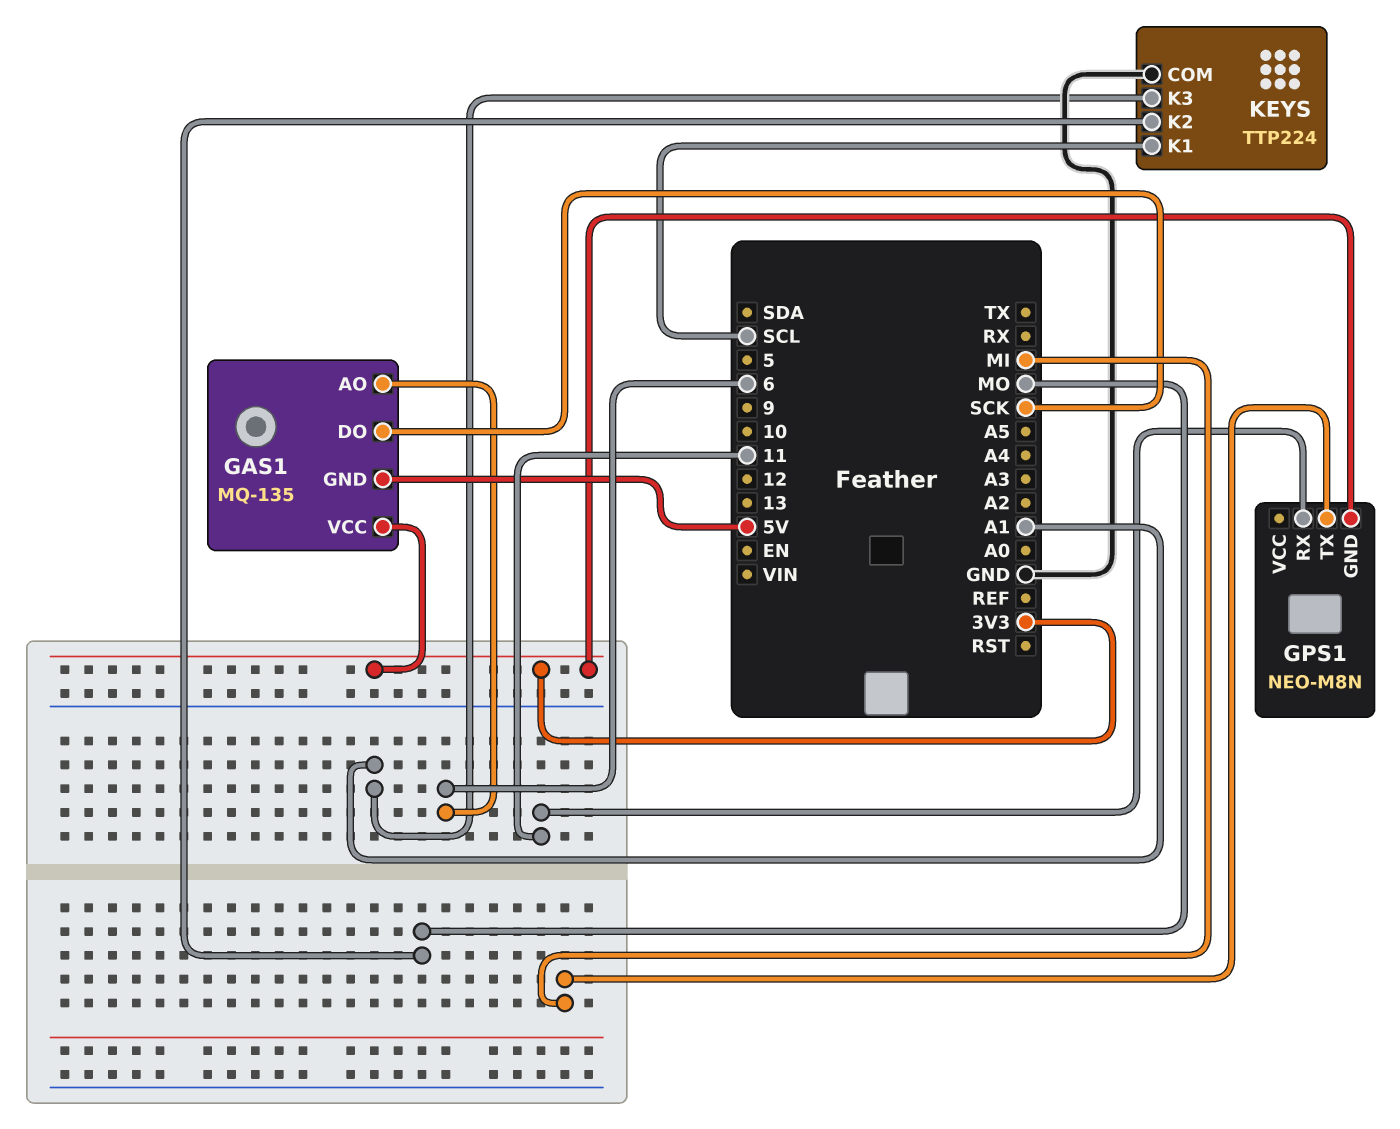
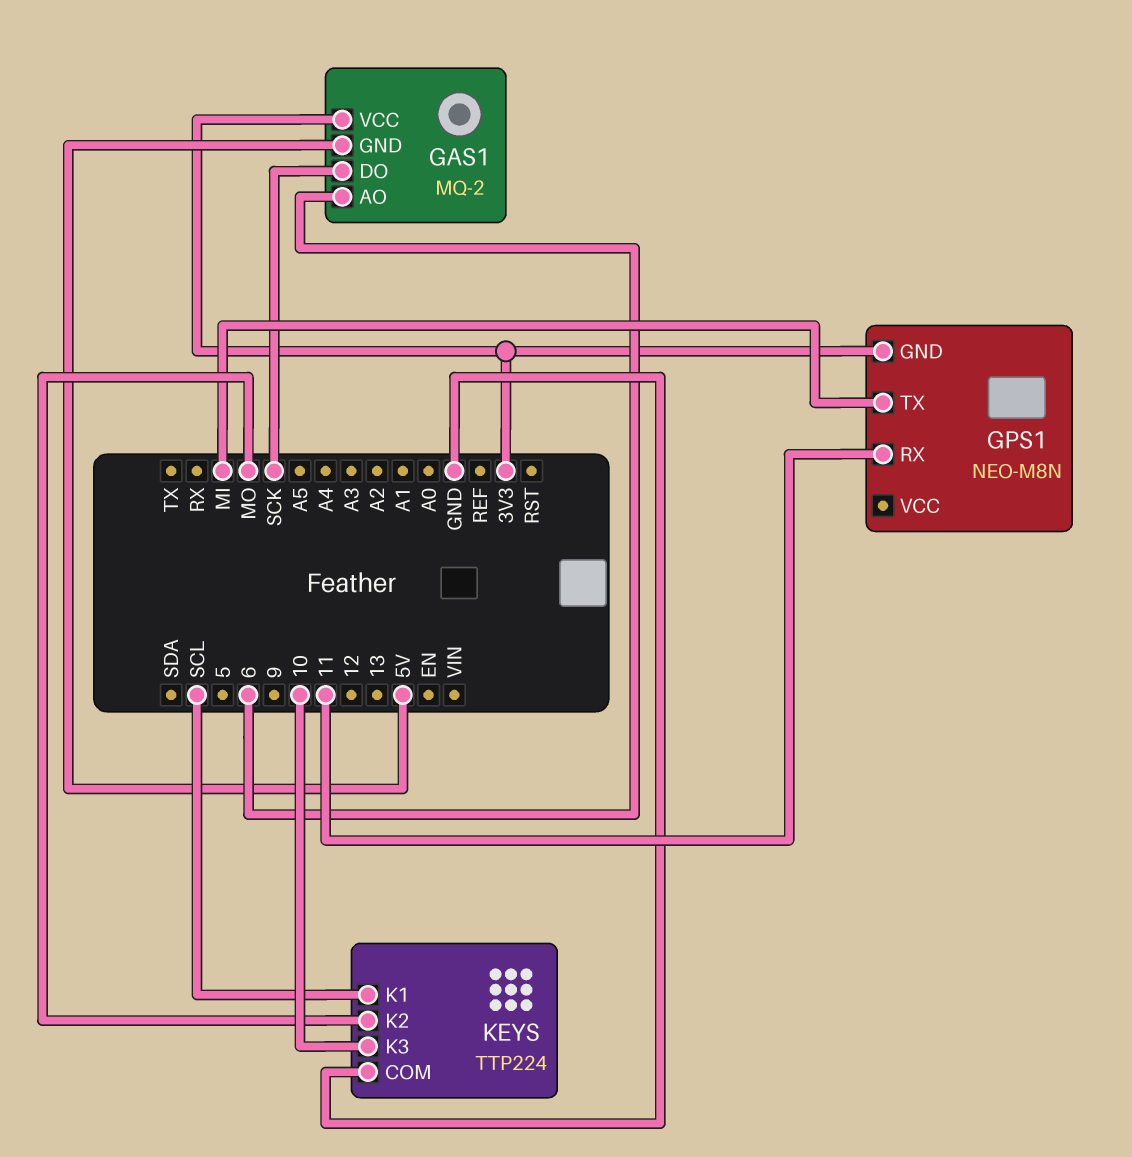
GAS1: MQ-135 -> MQ-2
KEYS pin K3: A1 -> 10

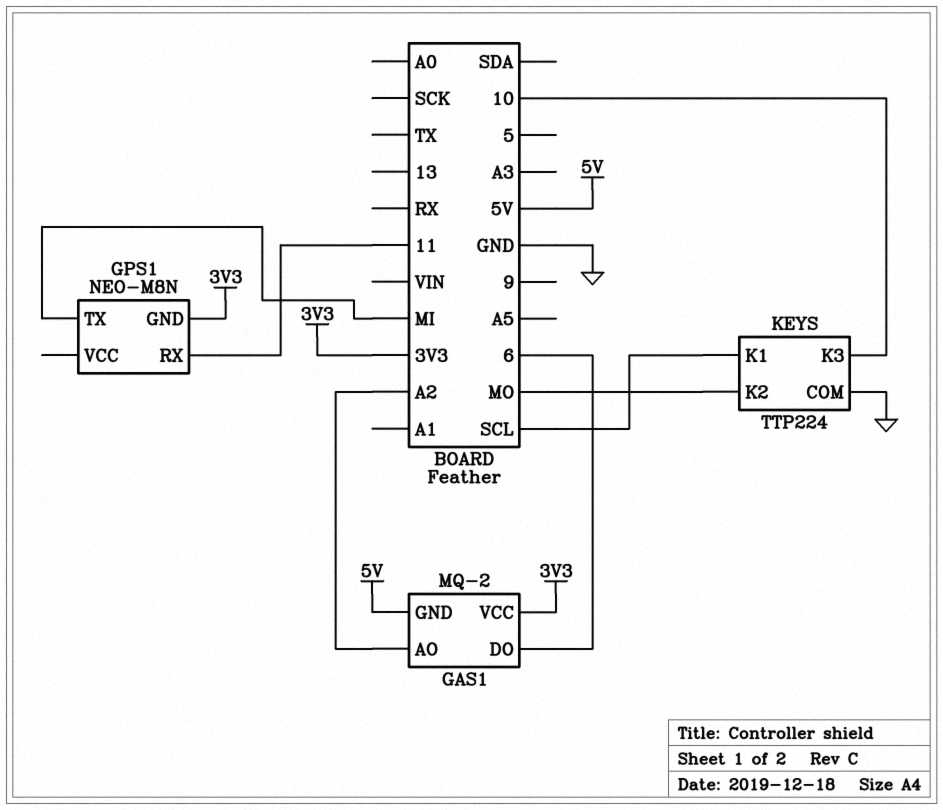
GAS1 pin AO: 6 -> A2
GAS1 pin DO: SCK -> 6

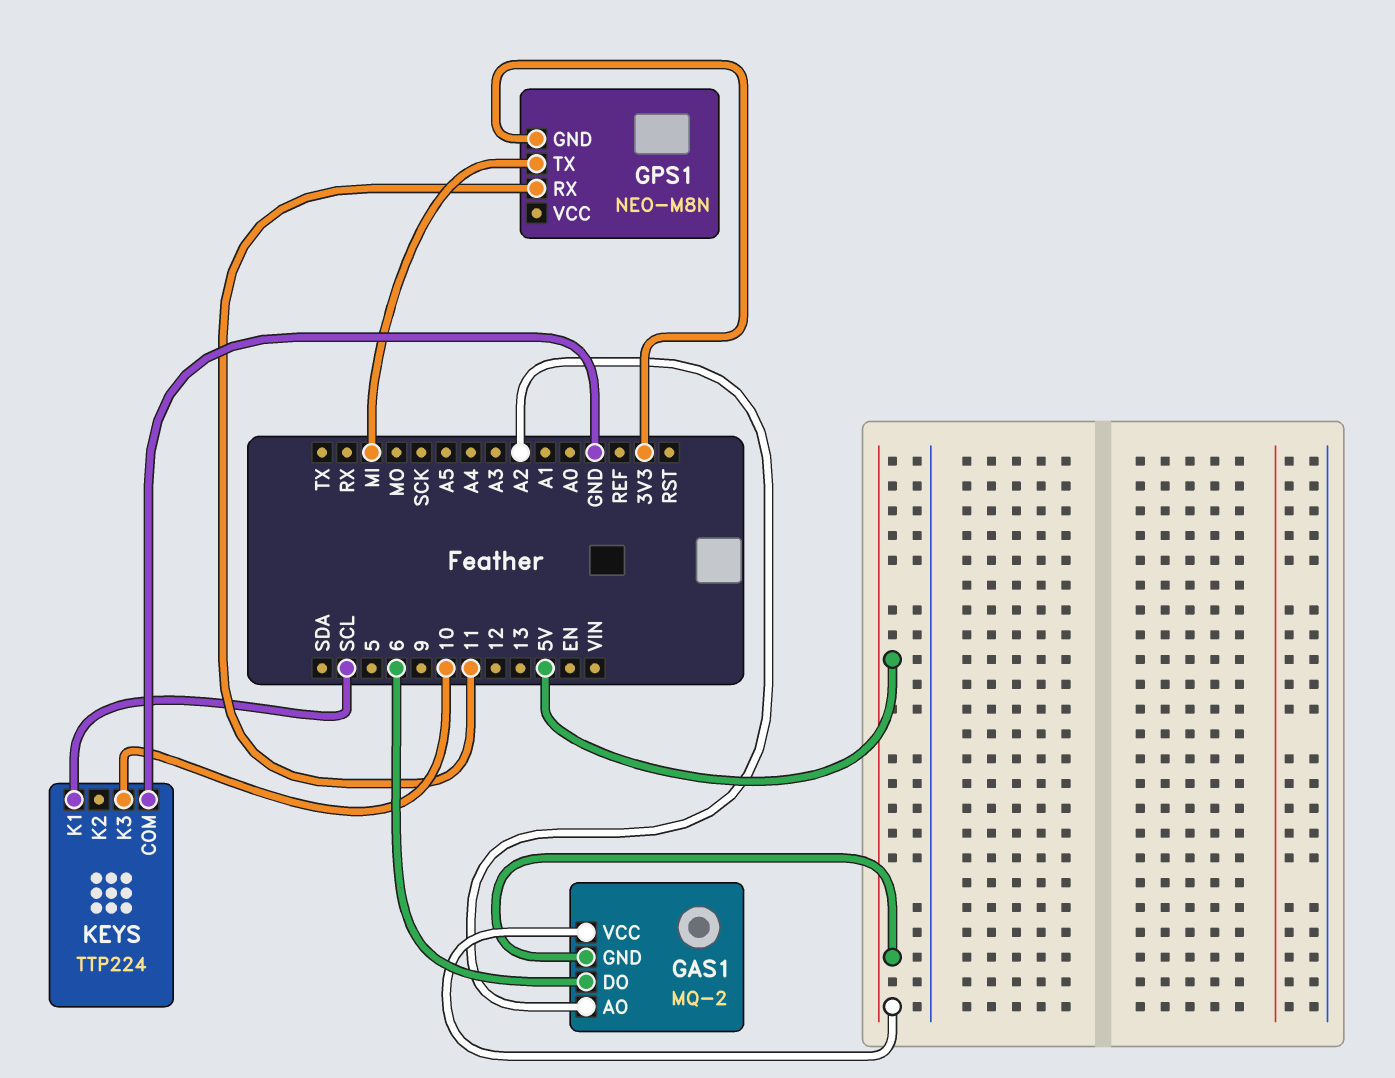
GAS1 pin VCC: 3V3 -> 5V
KEYS pin K2: MO -> none

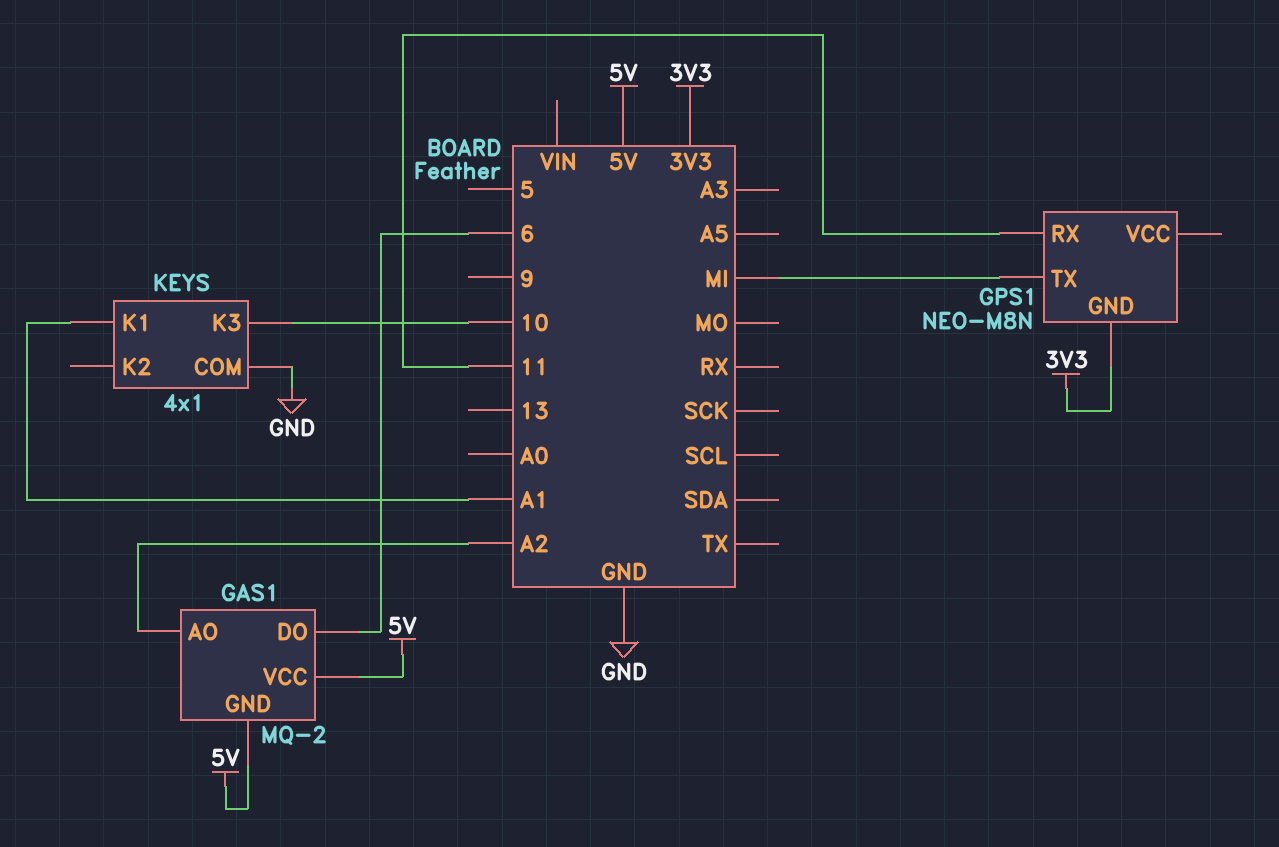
KEYS: TTP224 -> 4x1
KEYS pin K1: SCL -> A1

